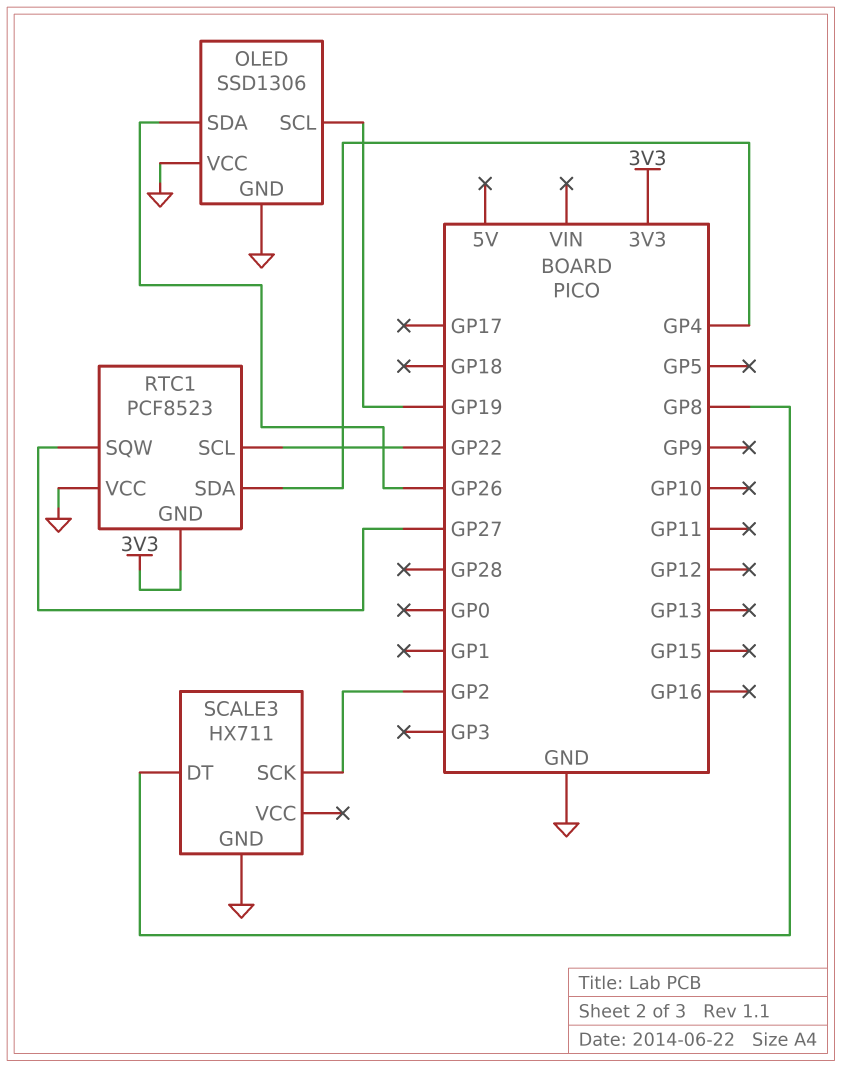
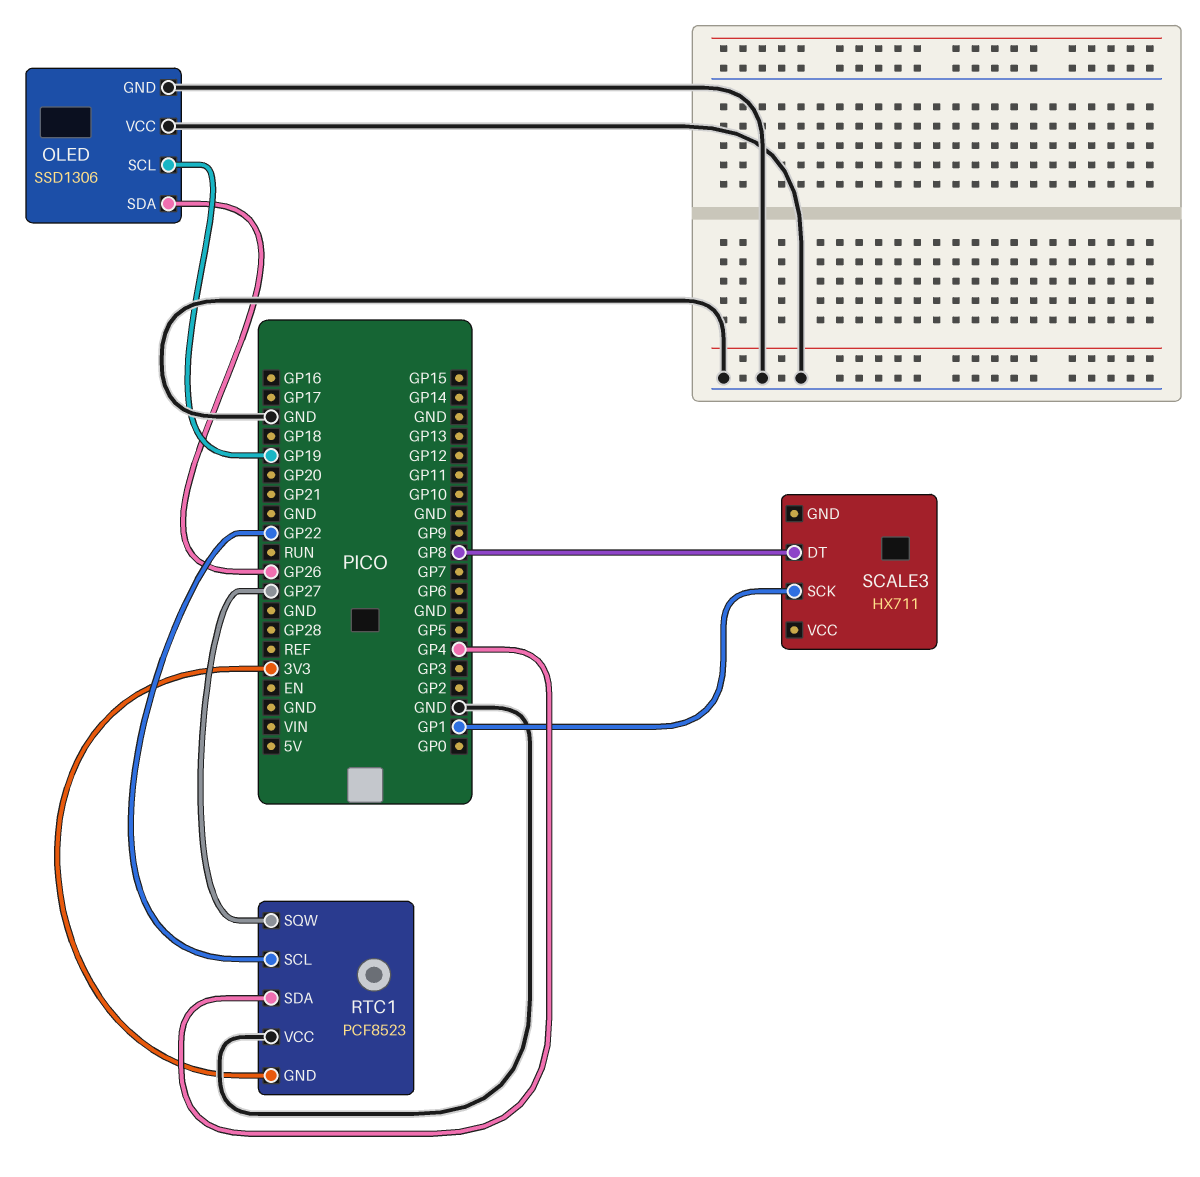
SCALE3 pin GND: GND -> none
SCALE3 pin SCK: GP2 -> GP1

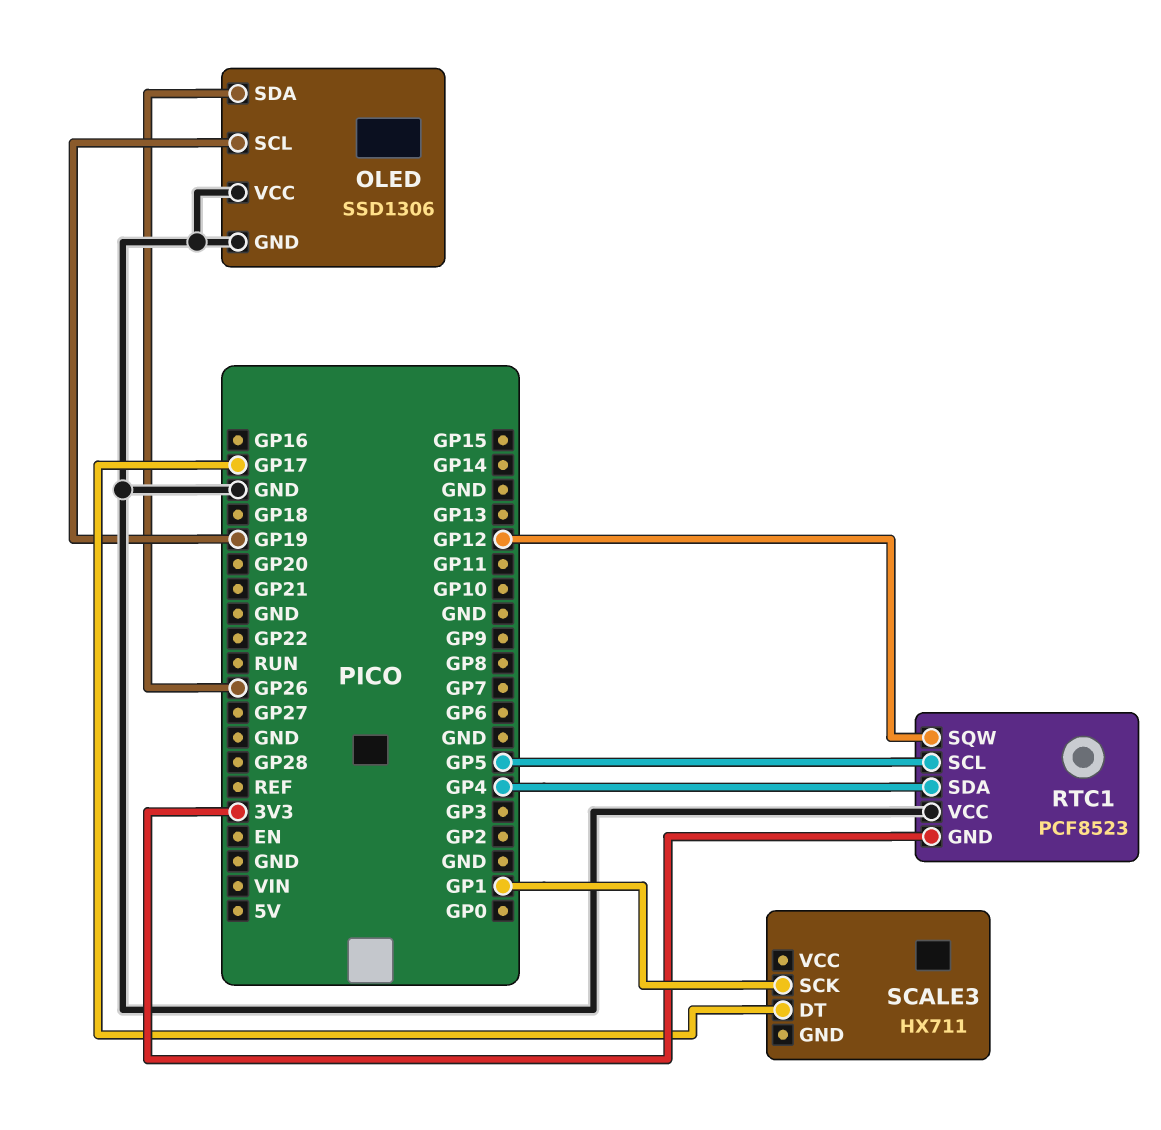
RTC1 pin SCL: GP22 -> GP5
RTC1 pin SQW: GP27 -> GP12
SCALE3 pin DT: GP8 -> GP17

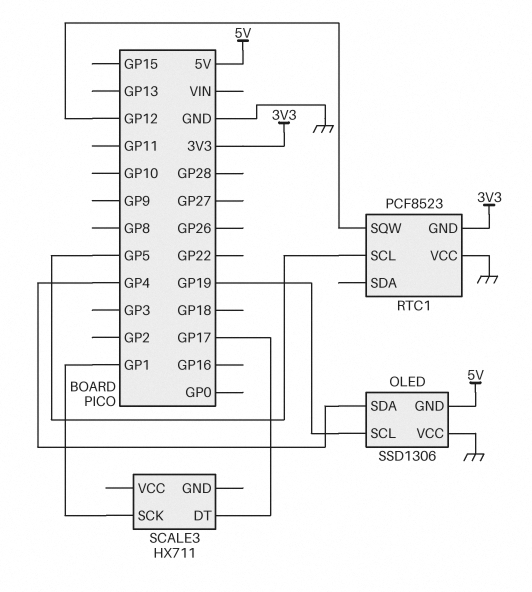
OLED pin GND: GND -> 5V
OLED pin SDA: GP26 -> GP4
RTC1 pin SDA: GP4 -> none

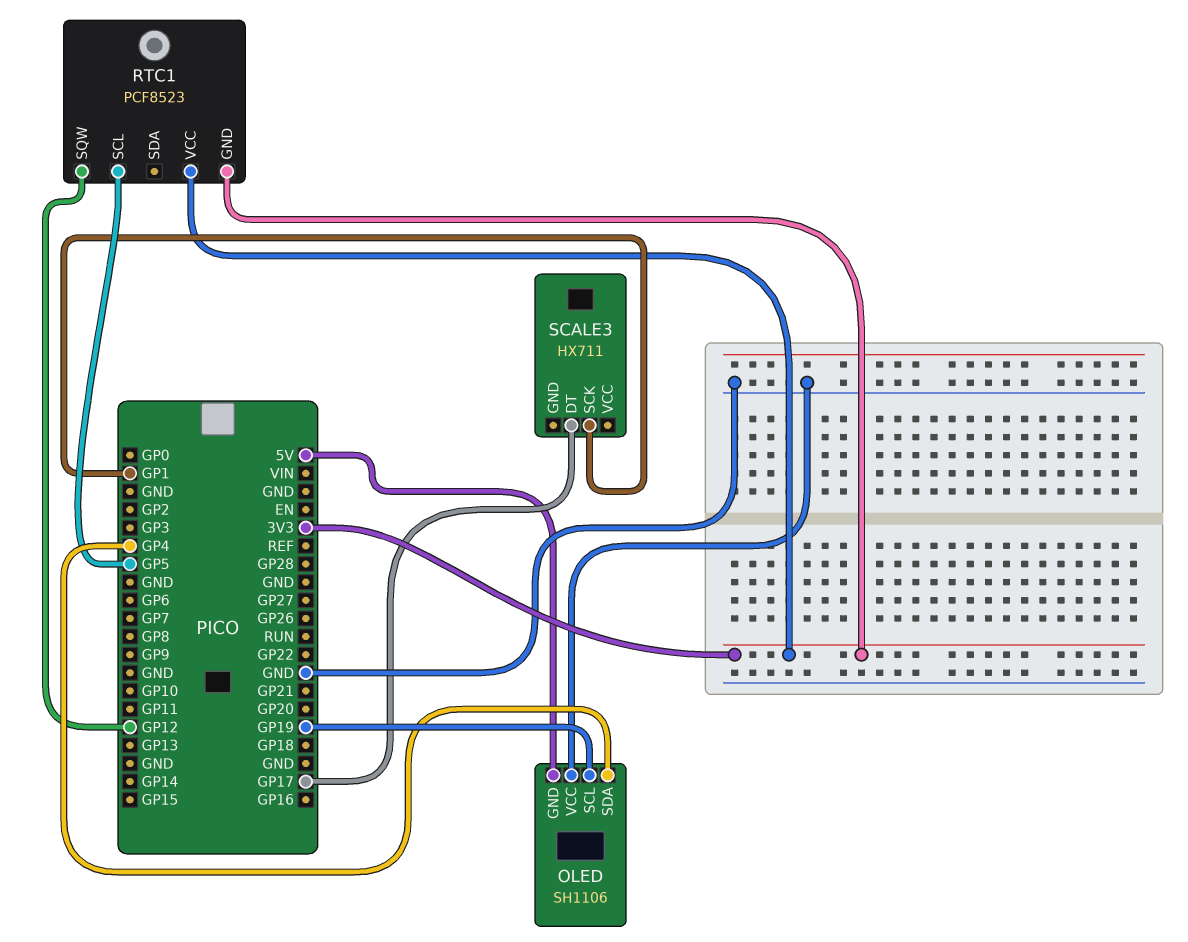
OLED: SSD1306 -> SH1106
RTC1 pin VCC: GND -> 3V3

